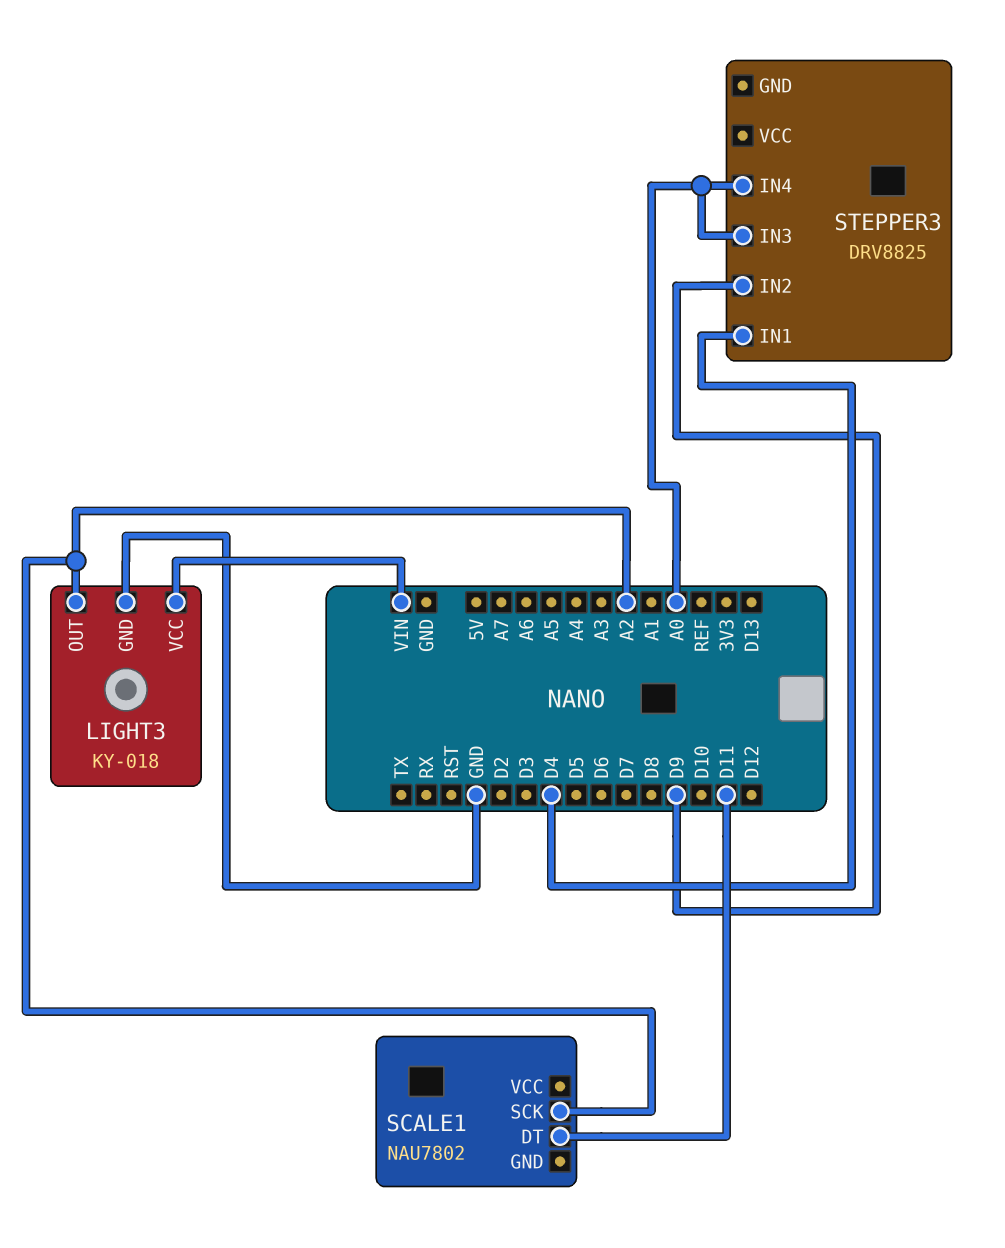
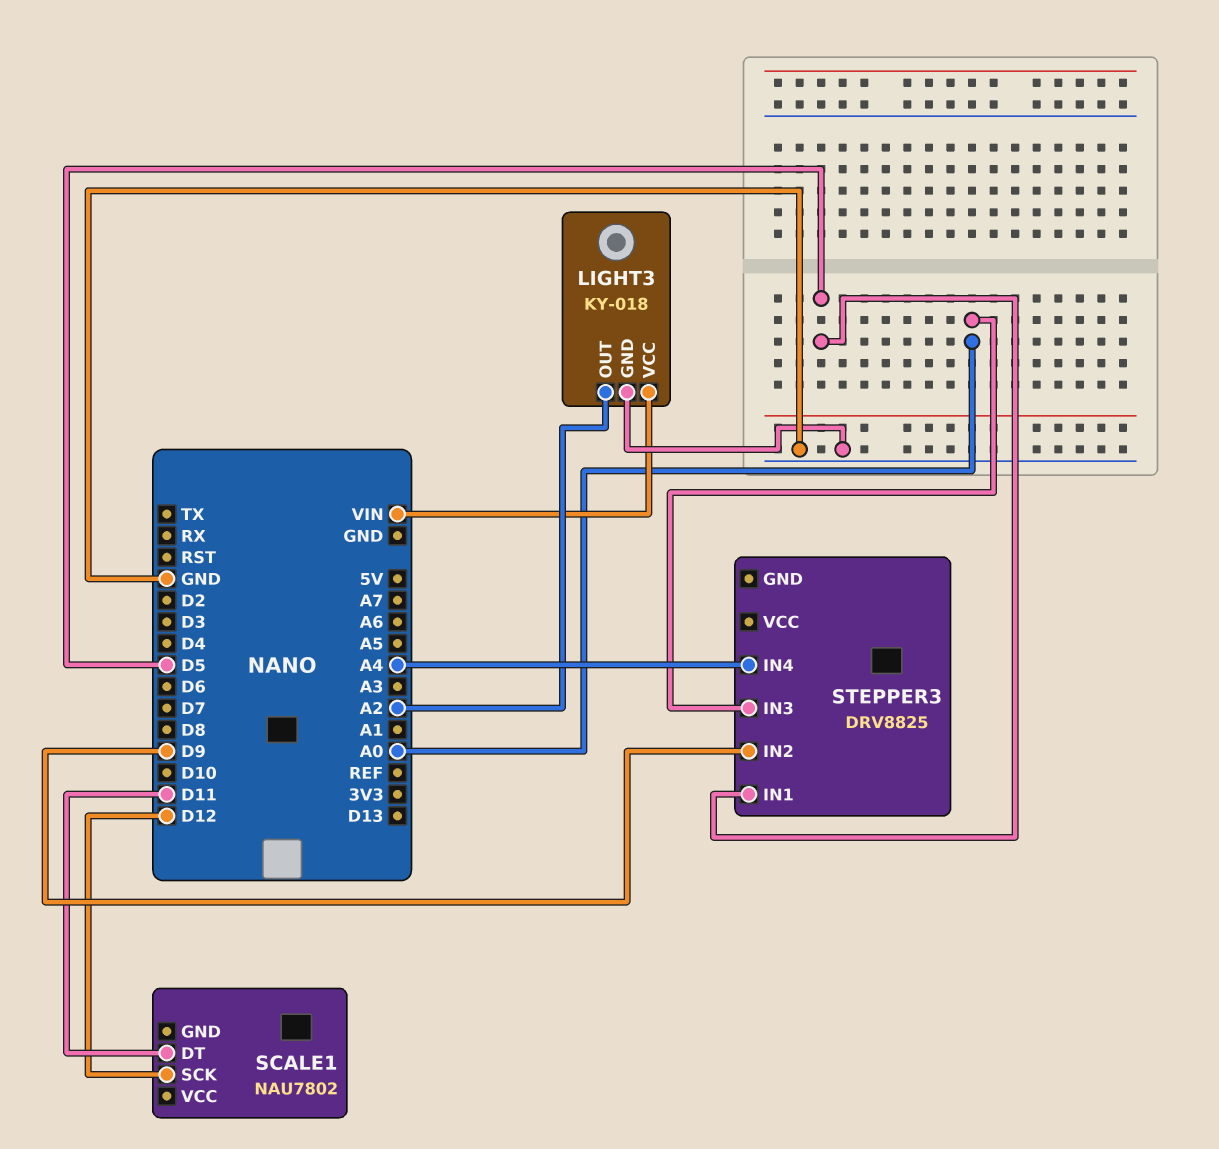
SCALE1 pin SCK: A2 -> D12
STEPPER3 pin IN1: D4 -> D5
STEPPER3 pin IN4: A0 -> A4

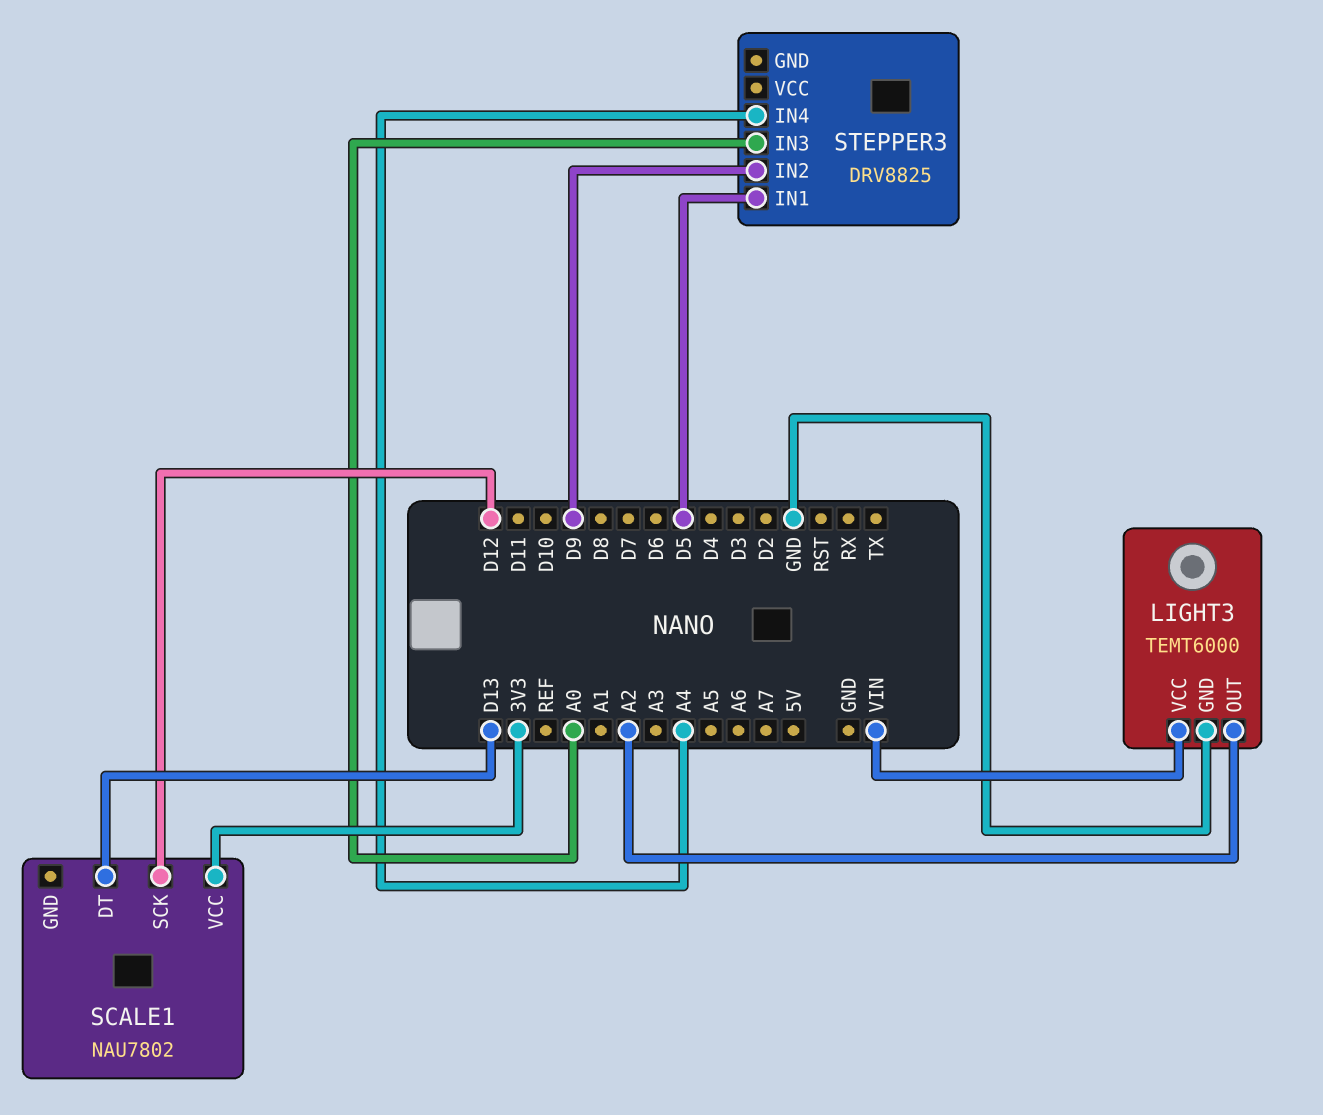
LIGHT3: KY-018 -> TEMT6000
SCALE1 pin DT: D11 -> D13
SCALE1 pin VCC: none -> 3V3

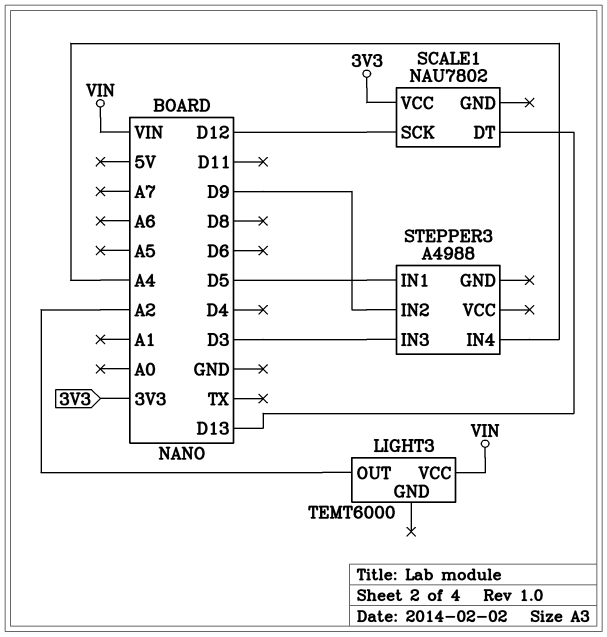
LIGHT3 pin GND: GND -> none
STEPPER3: DRV8825 -> A4988
STEPPER3 pin IN3: A0 -> D3

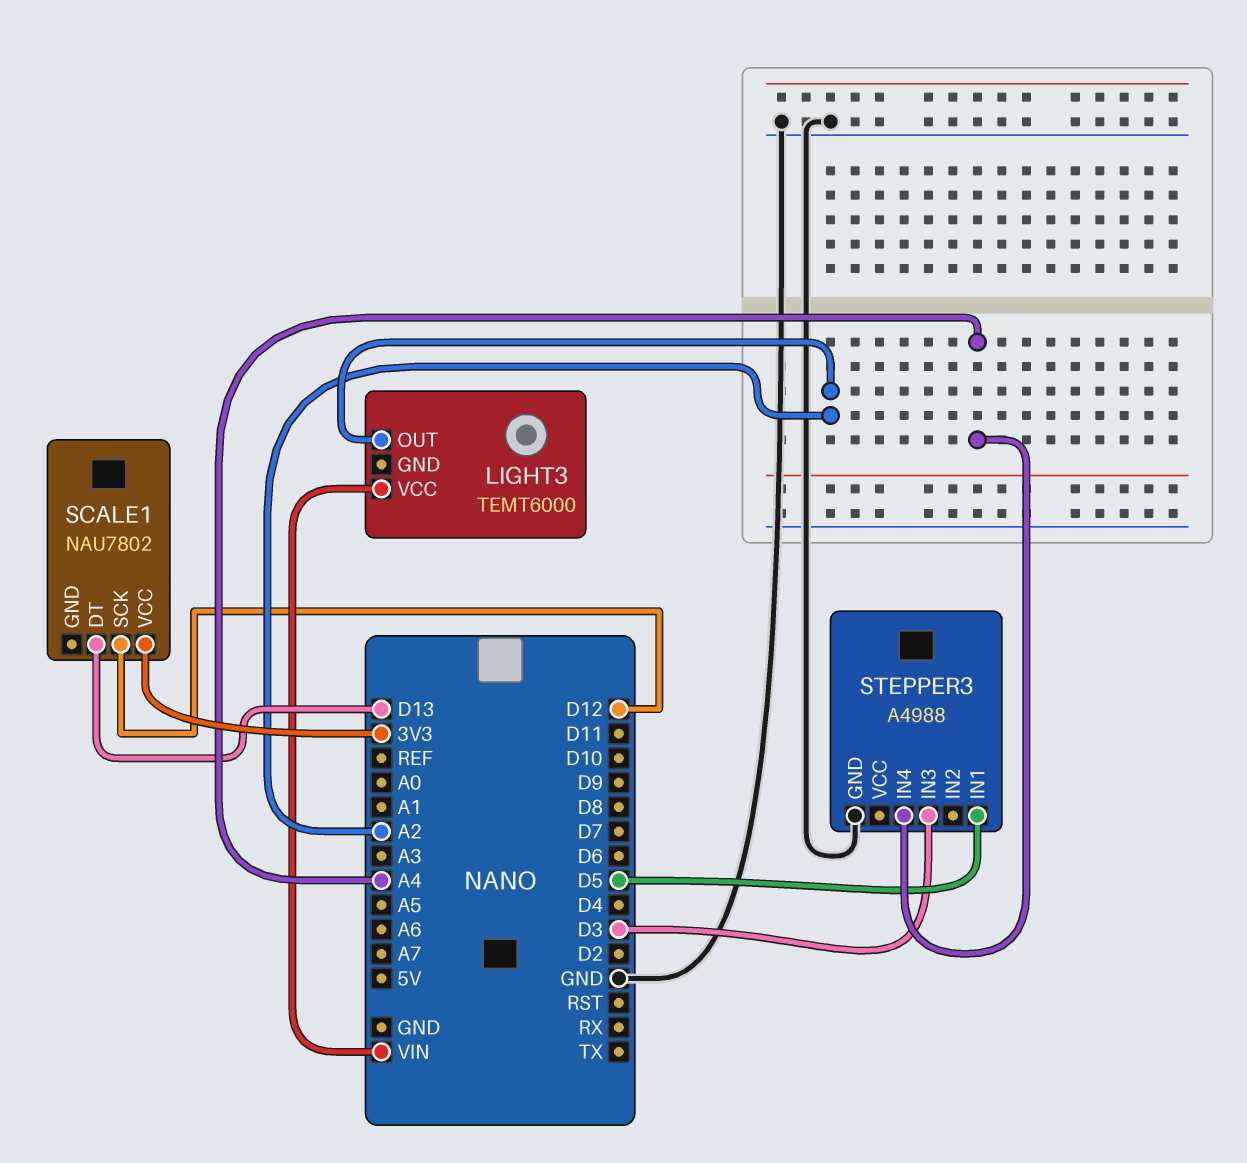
STEPPER3 pin GND: none -> GND
STEPPER3 pin IN2: D9 -> none

